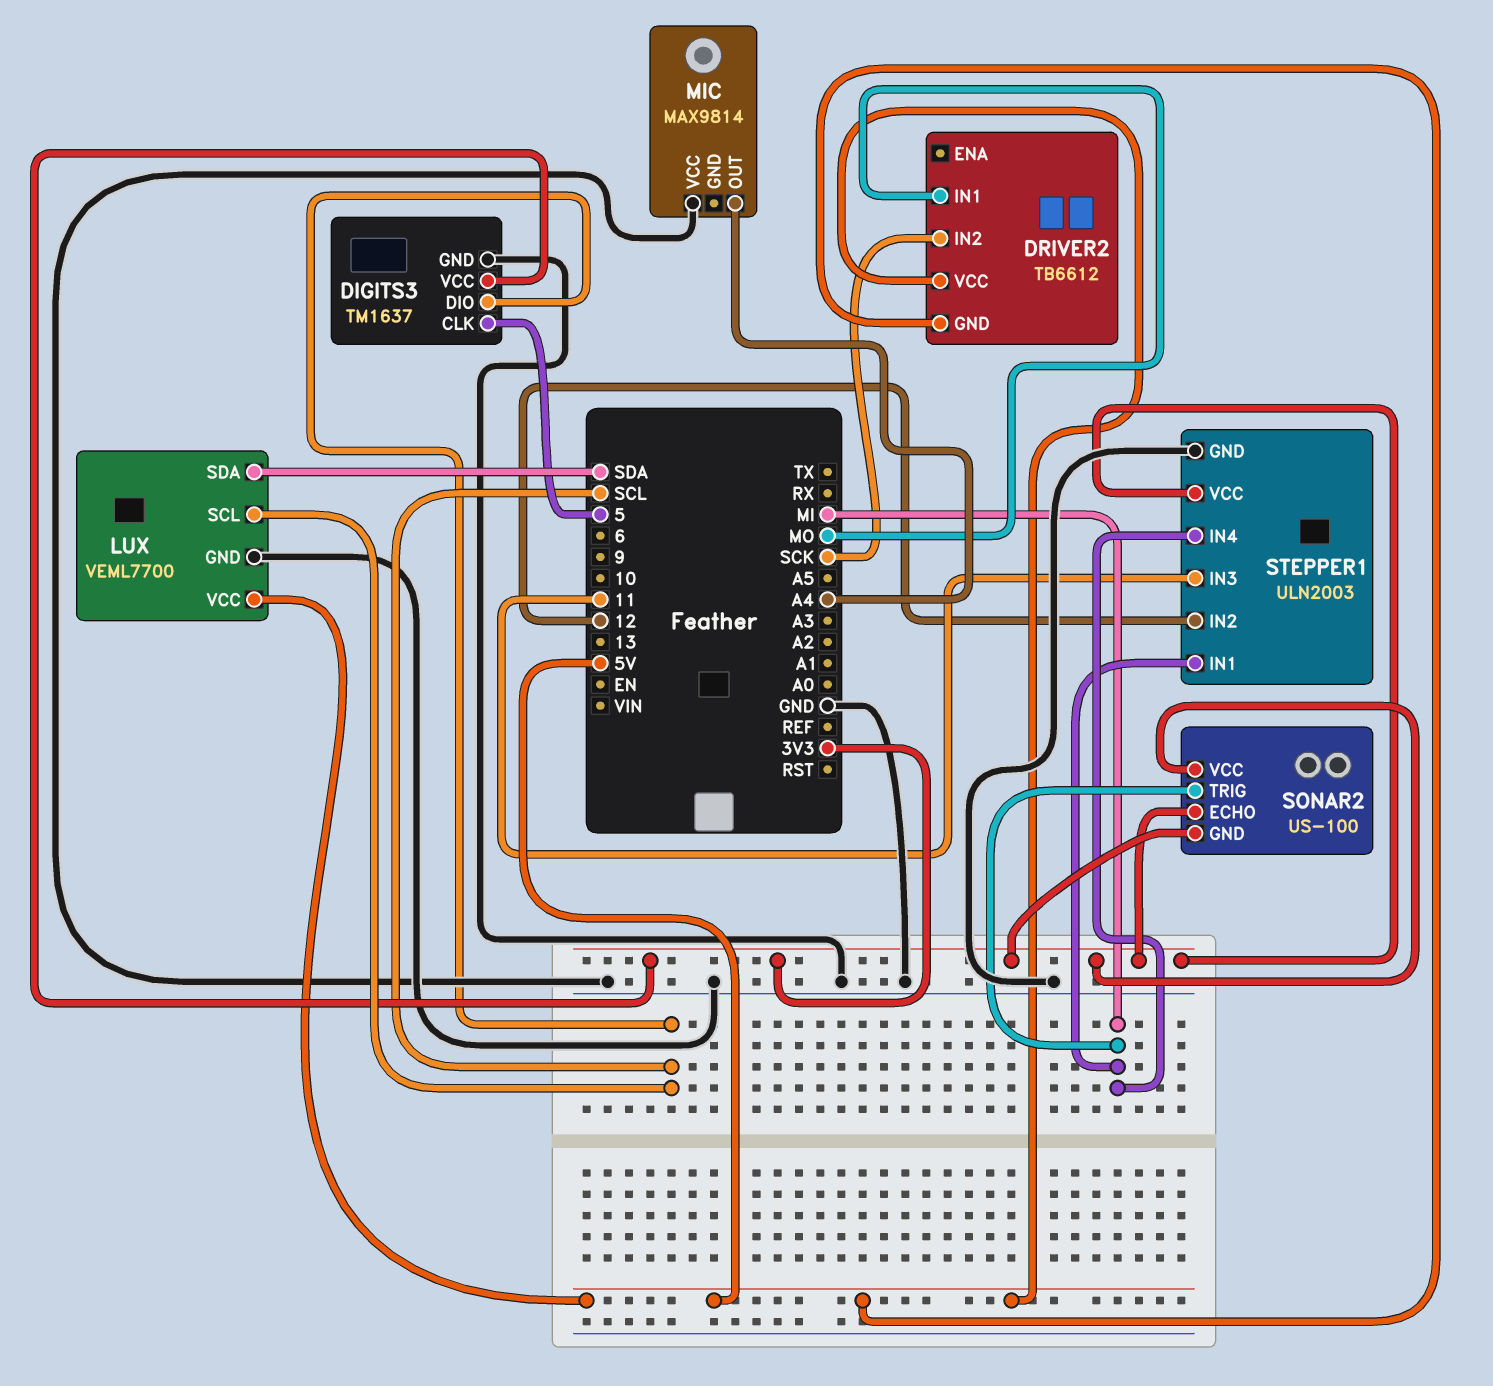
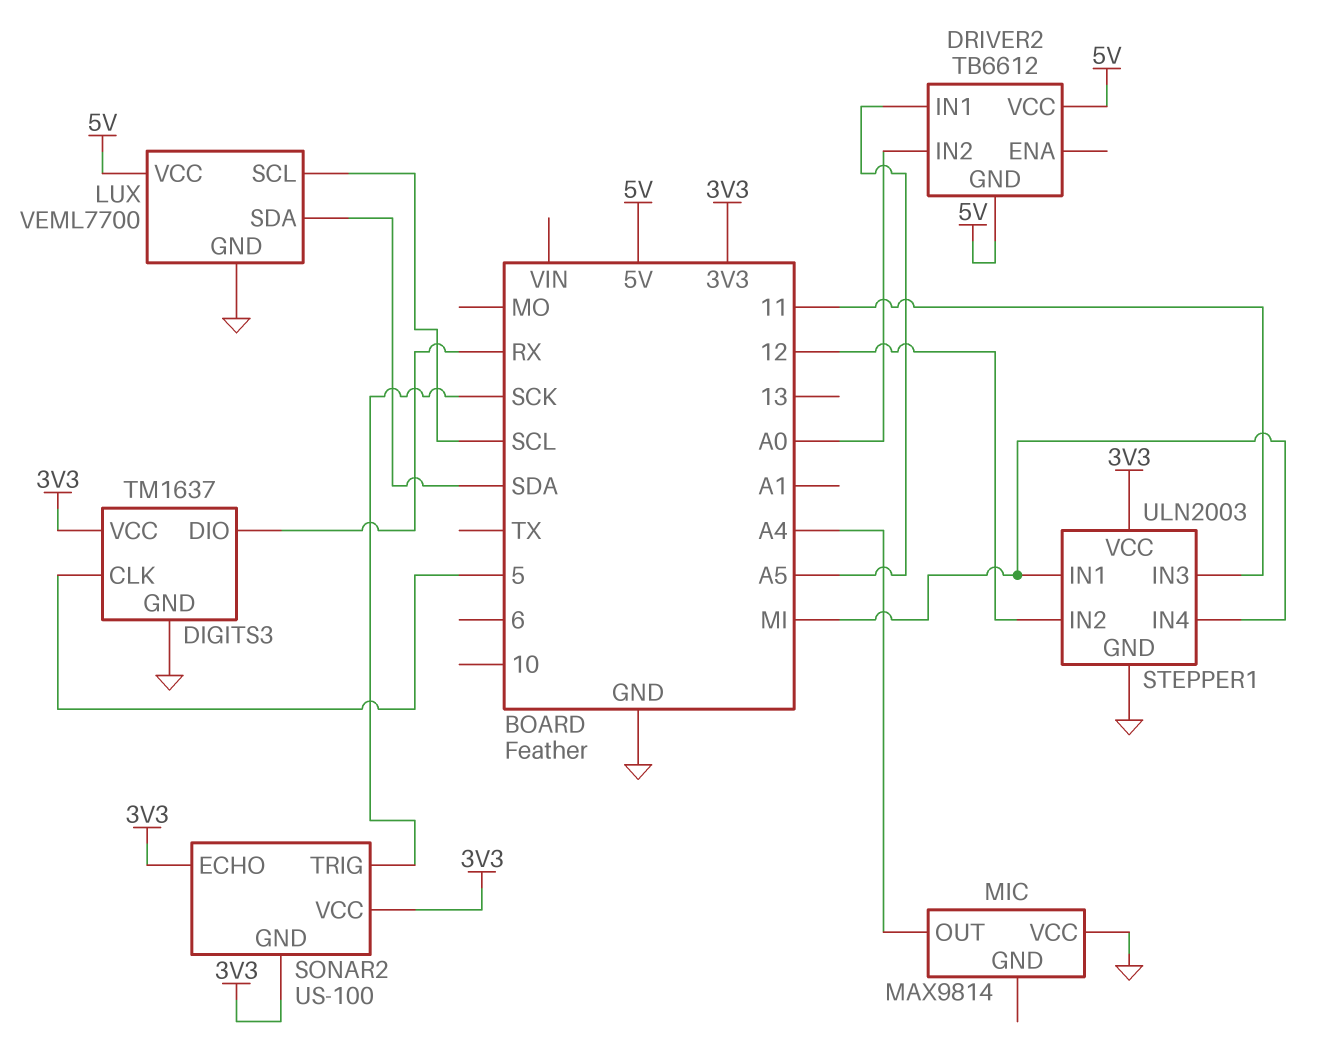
DIGITS3 pin DIO: SCL -> RX
DRIVER2 pin IN1: MO -> A5
DRIVER2 pin IN2: SCK -> A0
SONAR2 pin TRIG: MI -> SCK

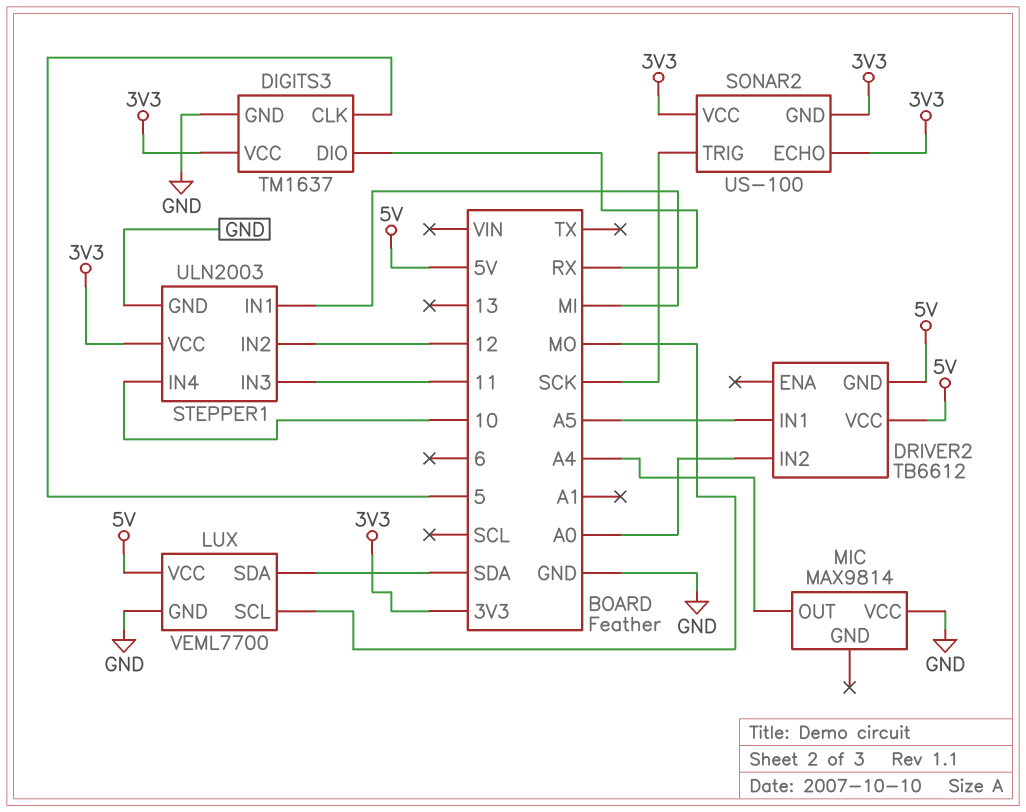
LUX pin SCL: SCL -> MO
STEPPER1 pin IN4: MI -> 10

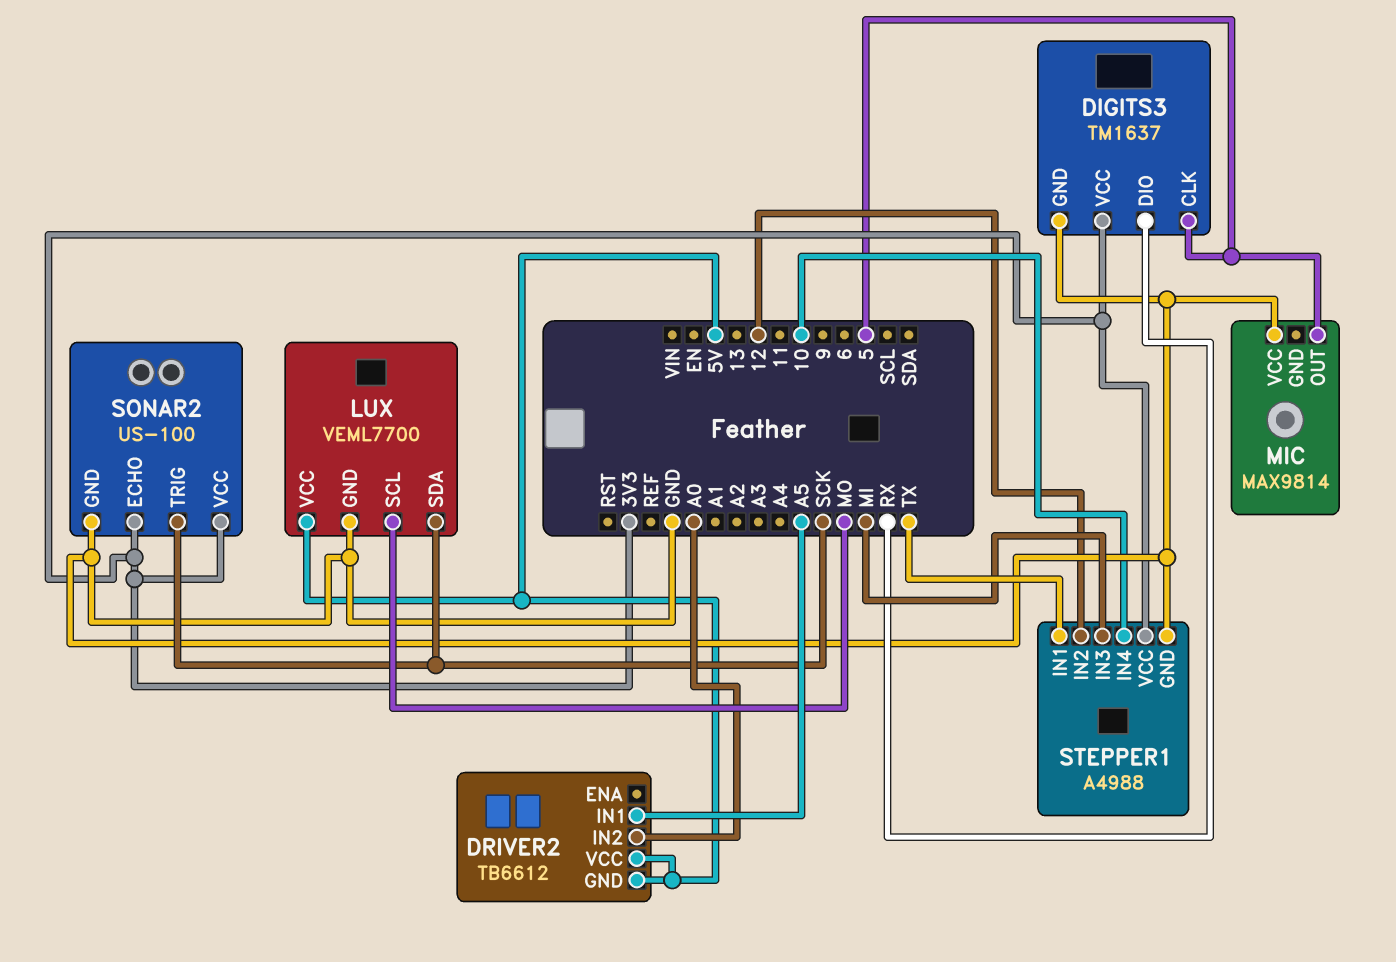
LUX pin SDA: SDA -> SCK
MIC pin OUT: A4 -> 5
SONAR2 pin GND: 3V3 -> GND
STEPPER1: ULN2003 -> A4988
STEPPER1 pin IN1: MI -> TX
STEPPER1 pin IN3: 11 -> MI

